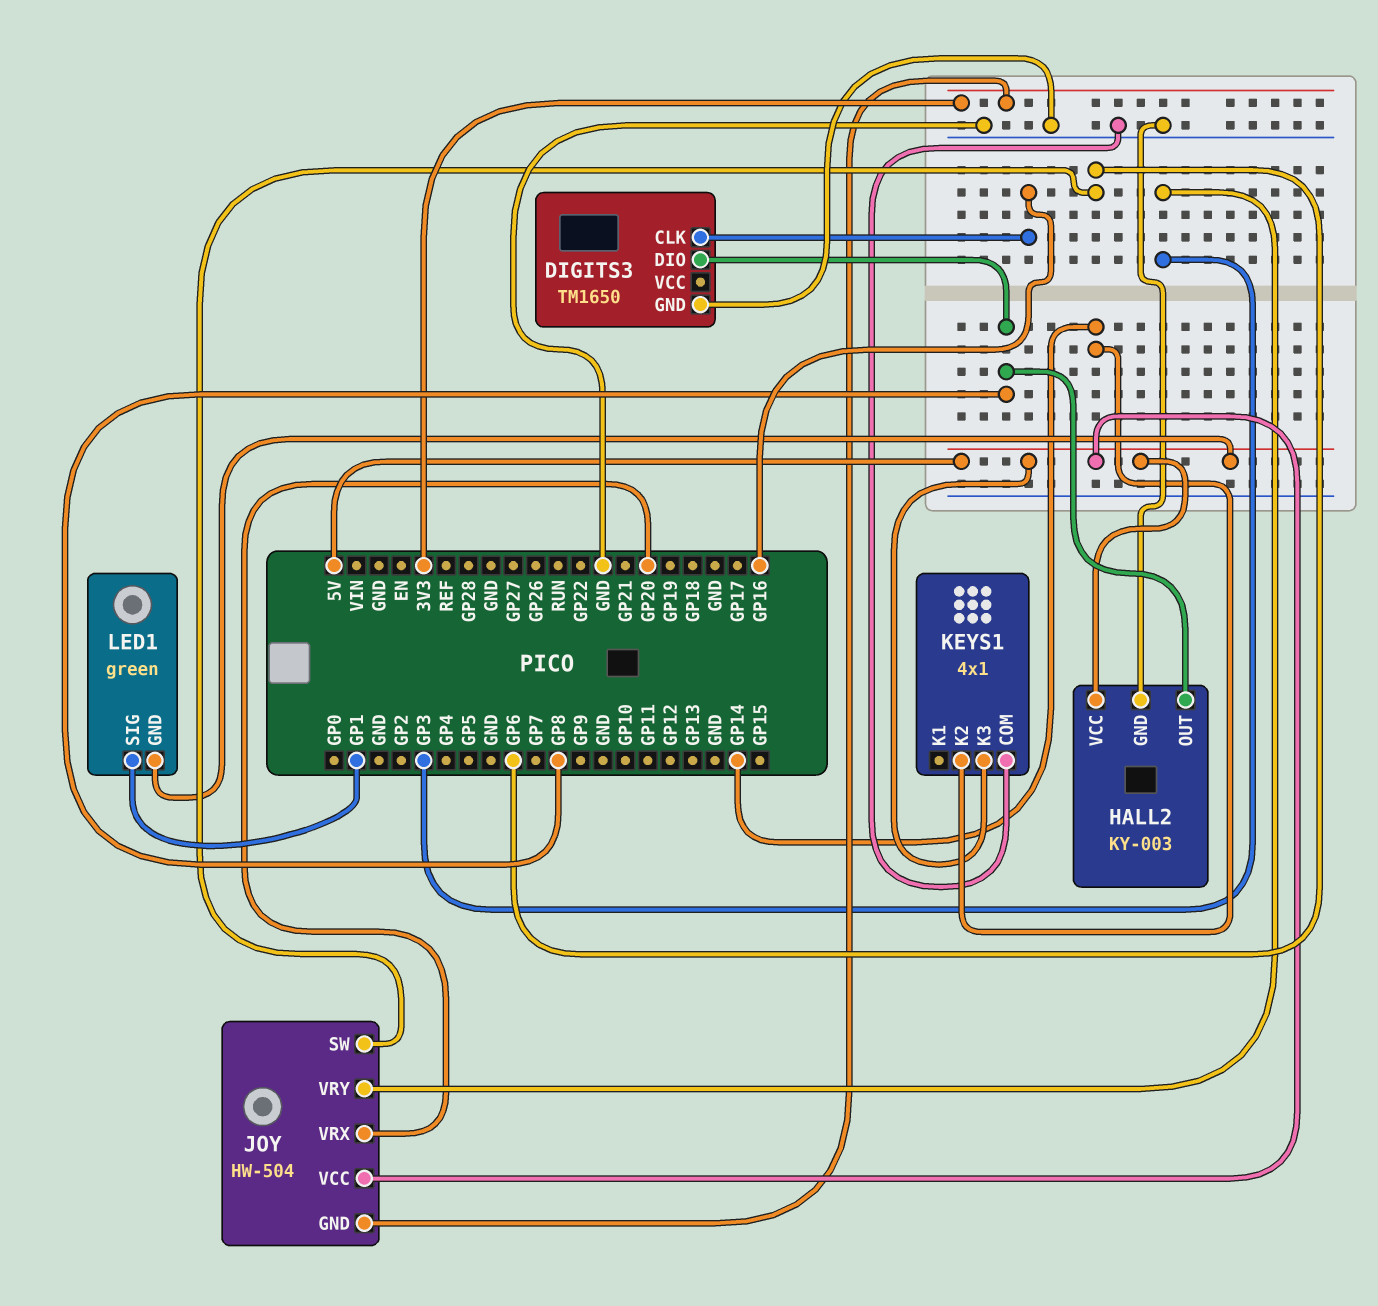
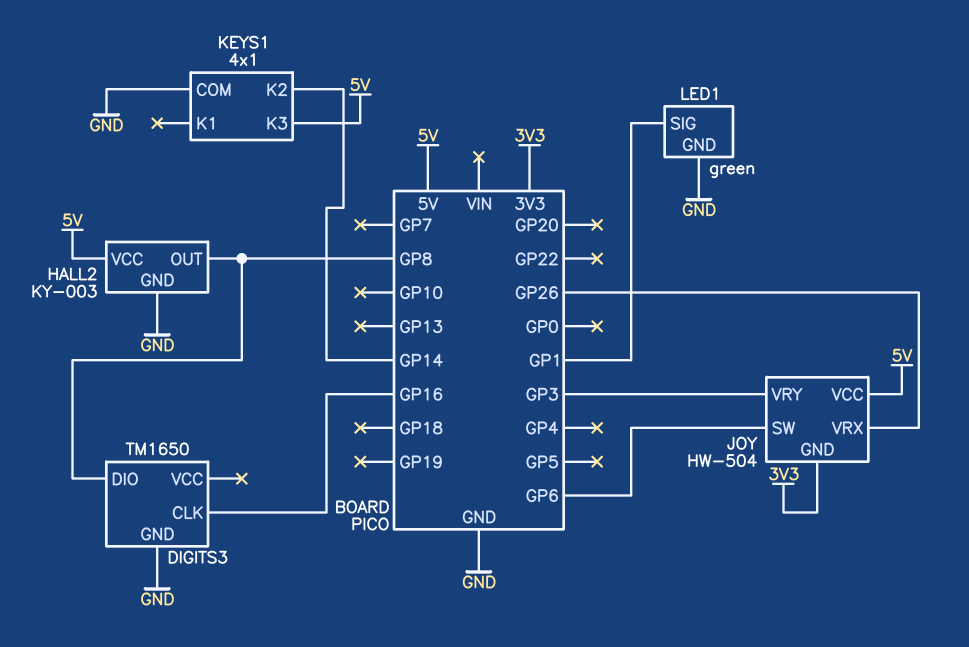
JOY pin VRX: GP20 -> GP26
LED1 pin GND: 5V -> GND

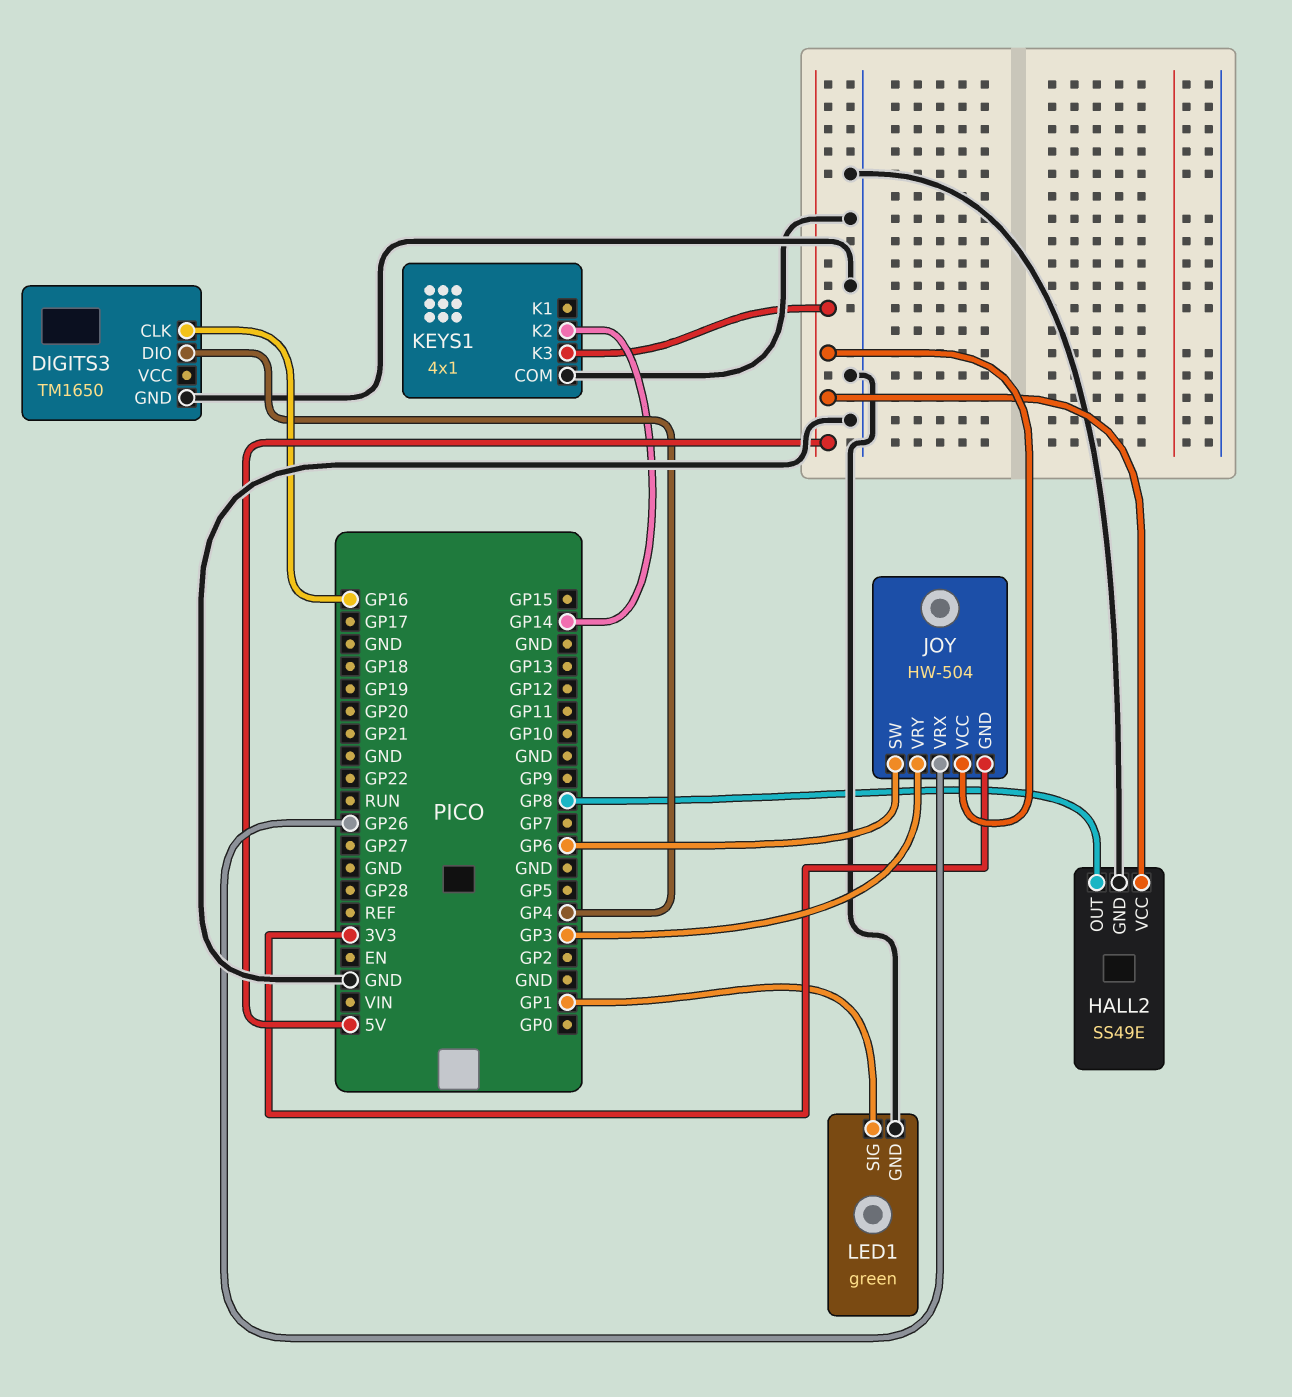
DIGITS3 pin DIO: GP8 -> GP4
HALL2: KY-003 -> SS49E

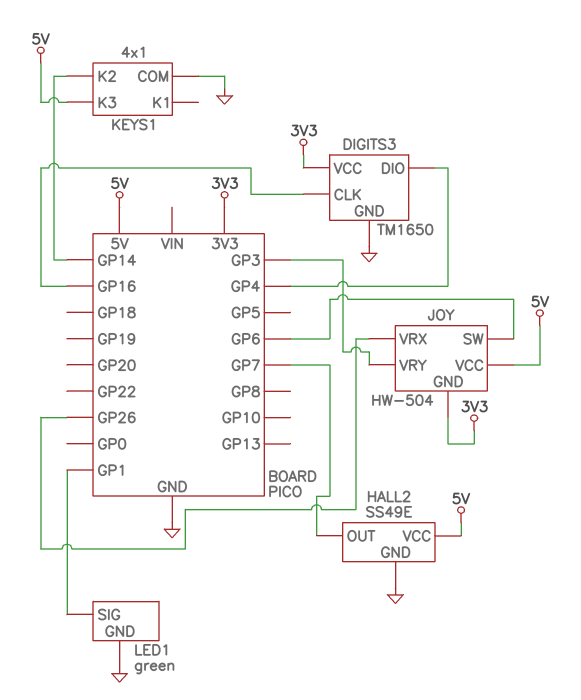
DIGITS3 pin VCC: none -> 3V3
HALL2 pin OUT: GP8 -> GP7

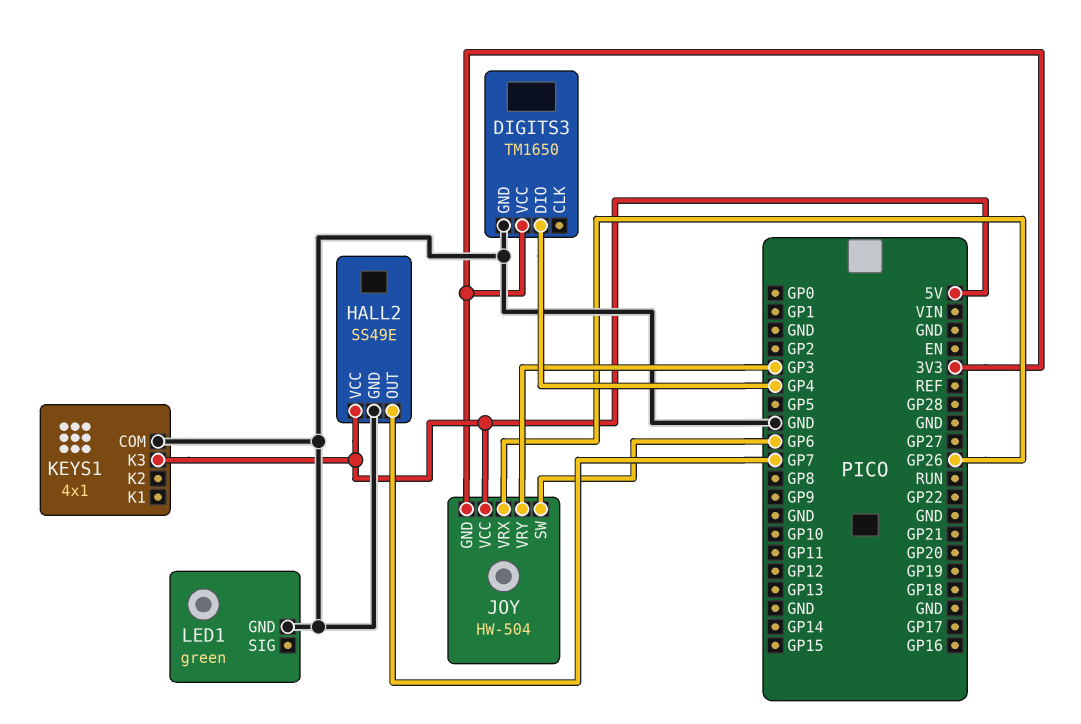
DIGITS3 pin CLK: GP16 -> none
KEYS1 pin K2: GP14 -> none
LED1 pin SIG: GP1 -> none

